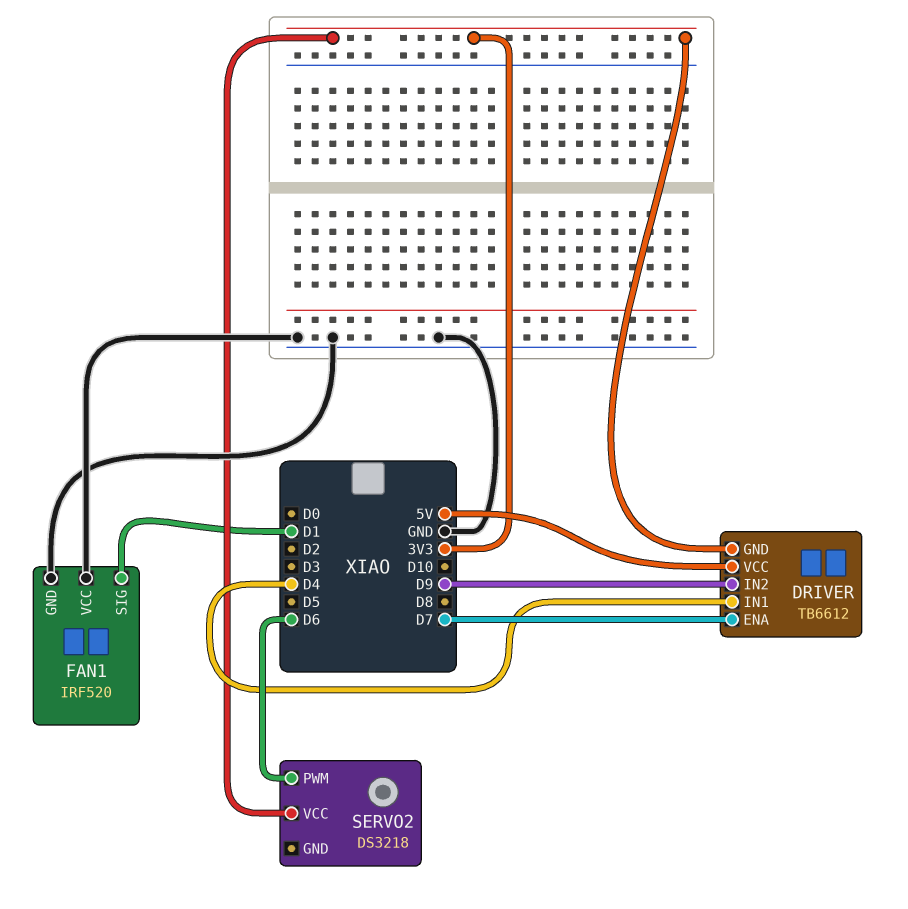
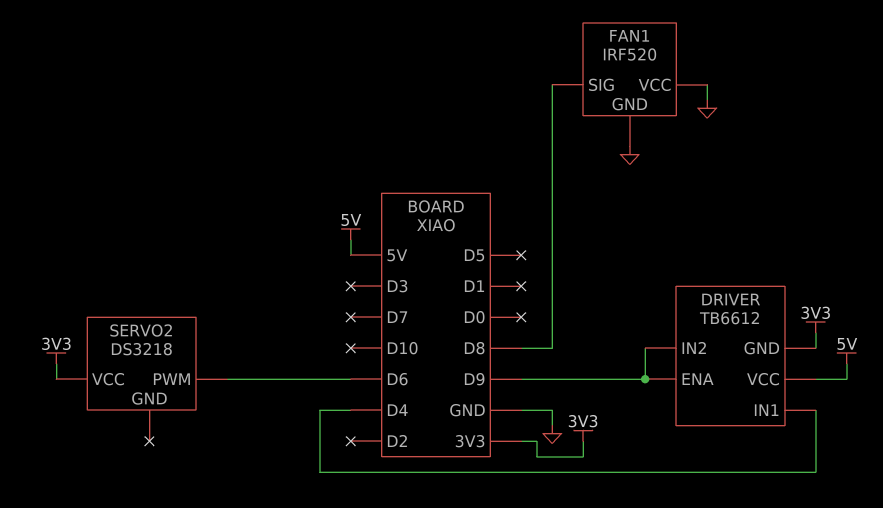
DRIVER pin ENA: D7 -> D9
FAN1 pin SIG: D1 -> D8

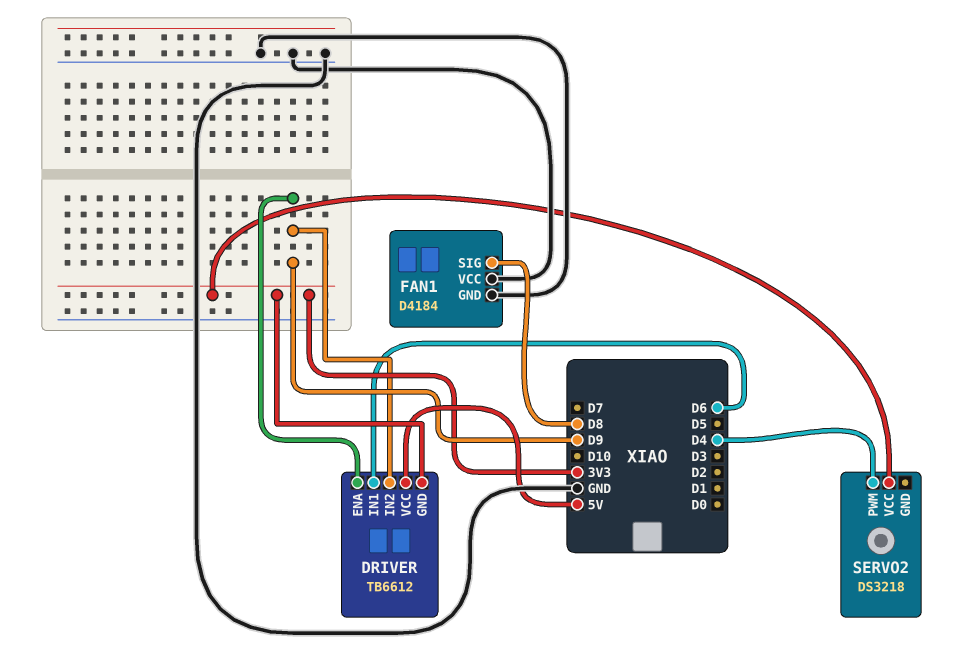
DRIVER pin IN1: D4 -> D6
FAN1: IRF520 -> D4184
SERVO2 pin PWM: D6 -> D4

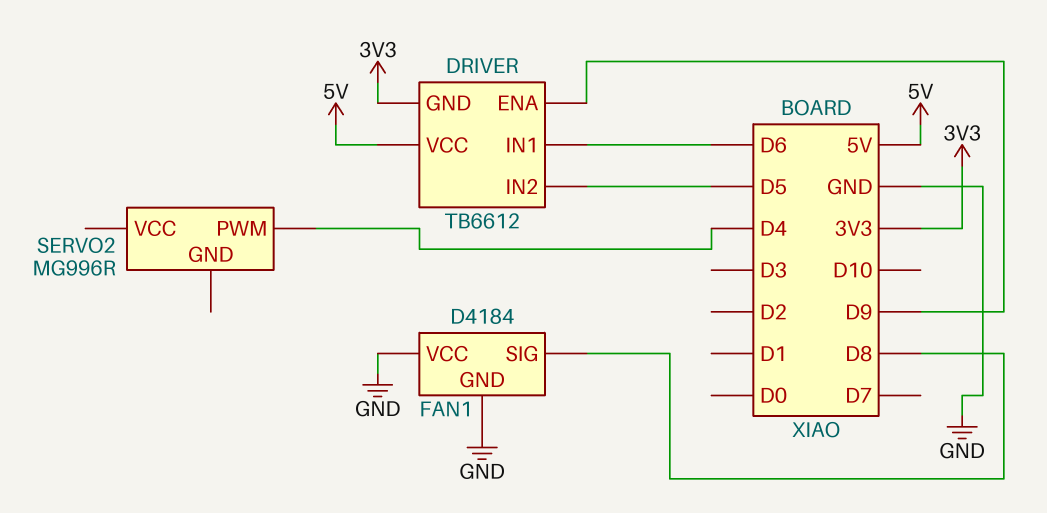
DRIVER pin IN2: D9 -> D5
SERVO2: DS3218 -> MG996R
SERVO2 pin VCC: 3V3 -> none

